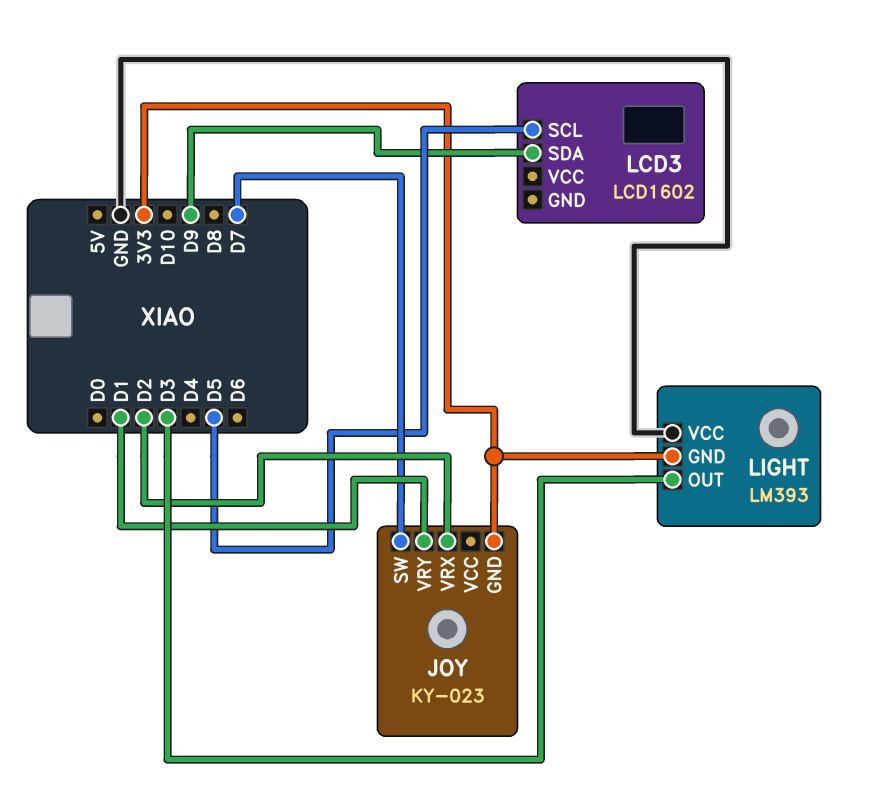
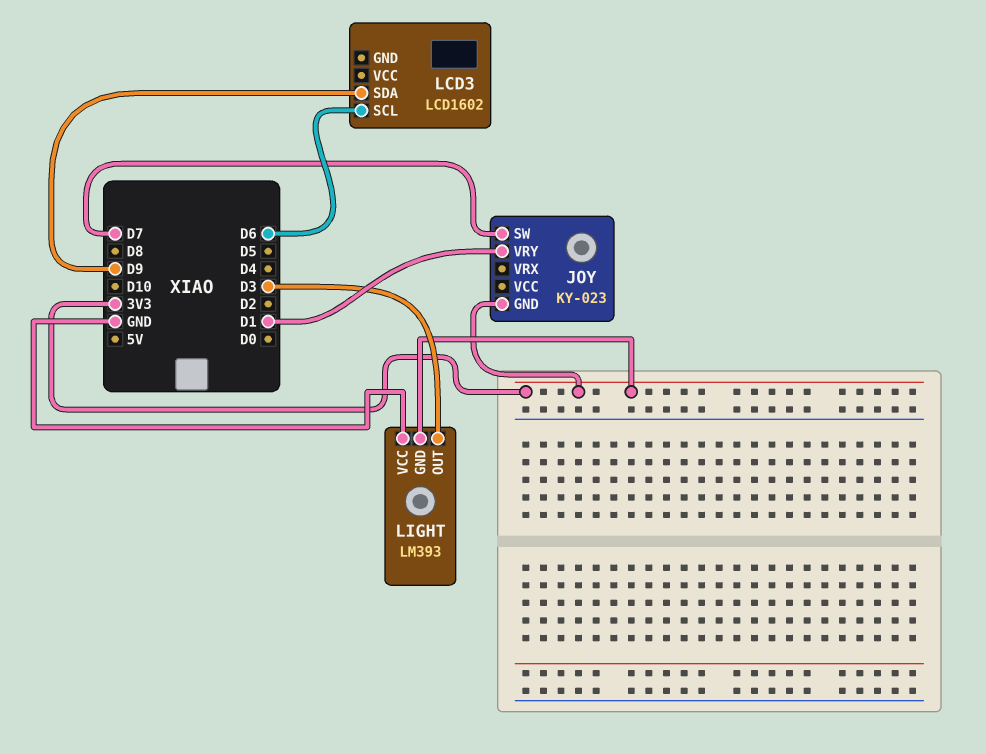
JOY pin VRX: D2 -> none
LCD3 pin SCL: D5 -> D6

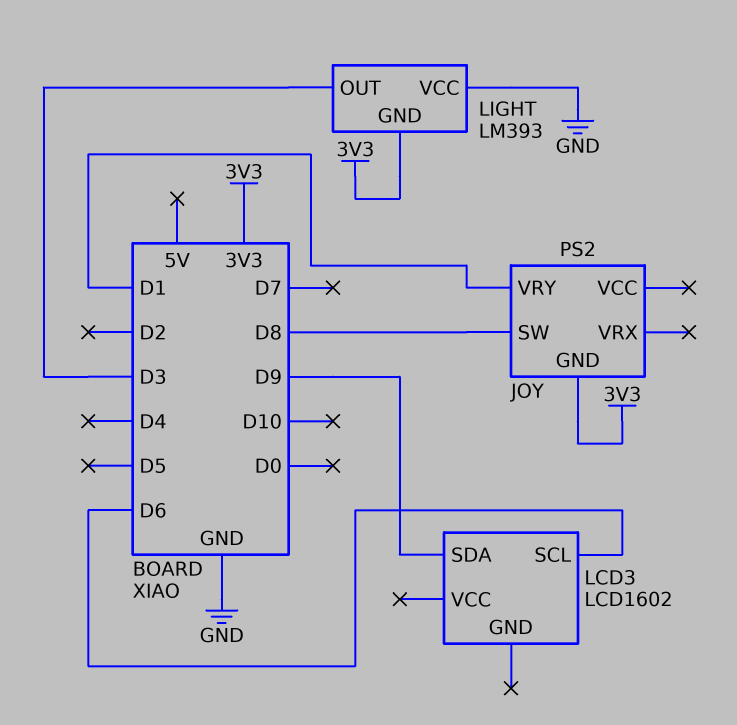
JOY: KY-023 -> PS2
JOY pin SW: D7 -> D8

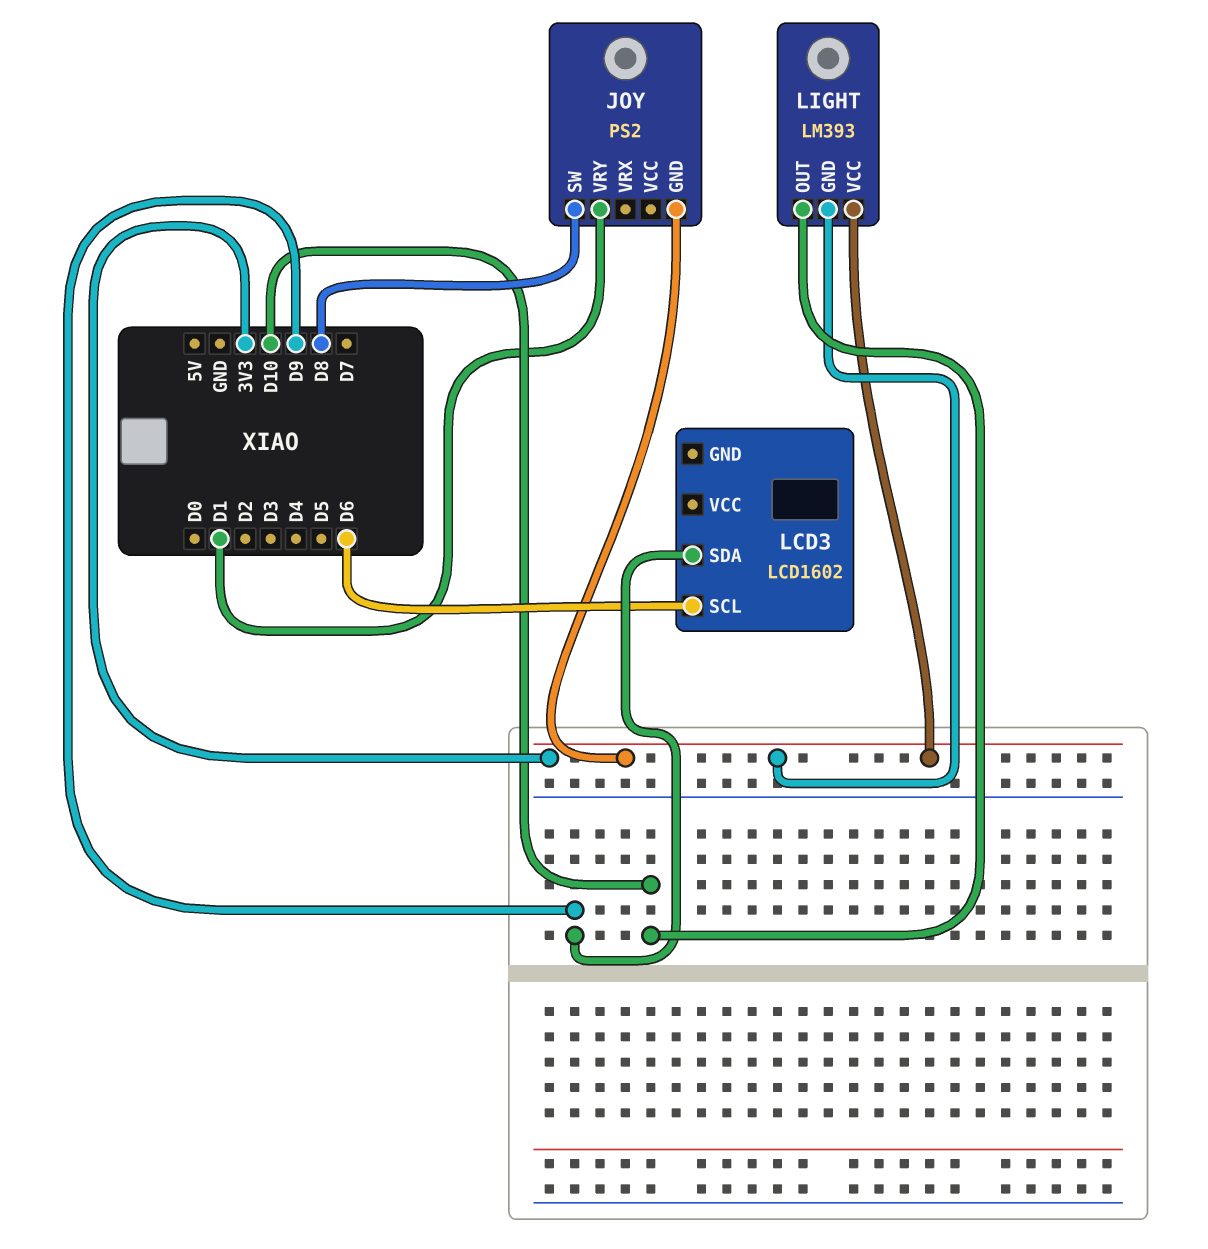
LIGHT pin OUT: D3 -> D10
LIGHT pin VCC: GND -> 3V3

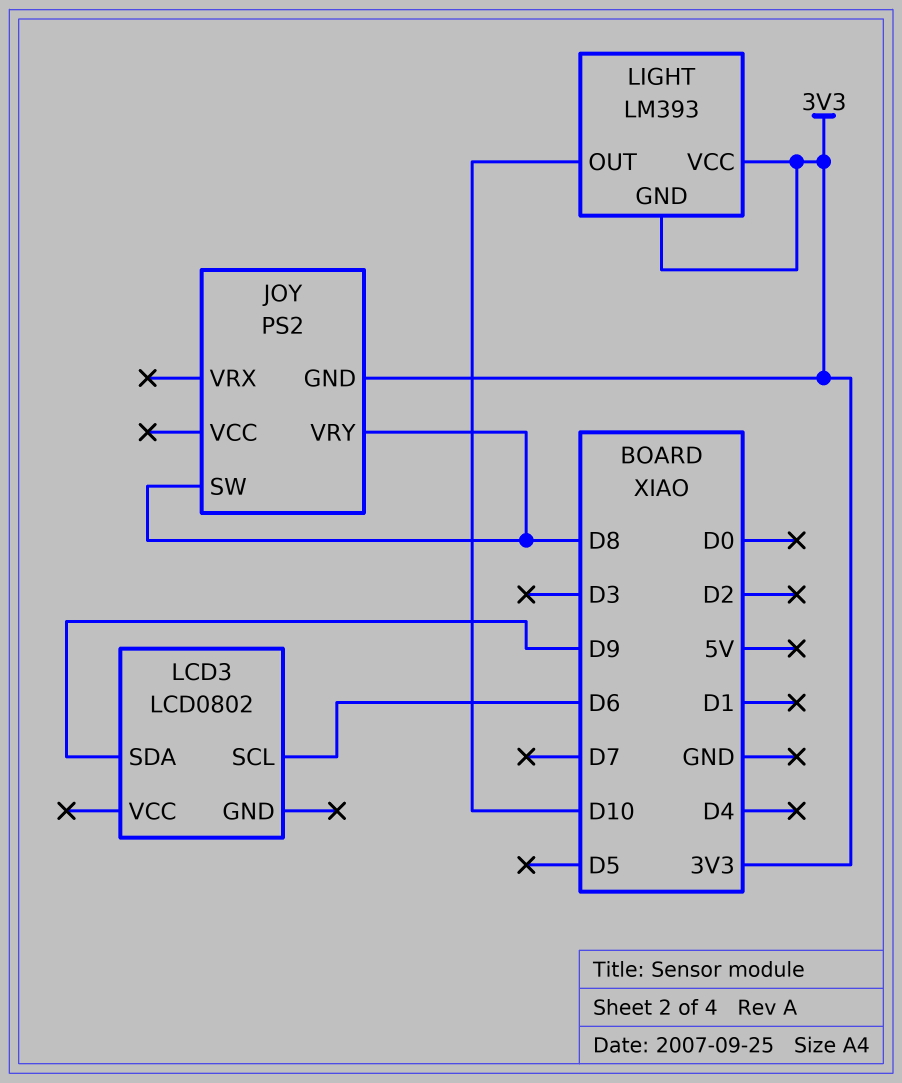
JOY pin VRY: D1 -> D8
LCD3: LCD1602 -> LCD0802

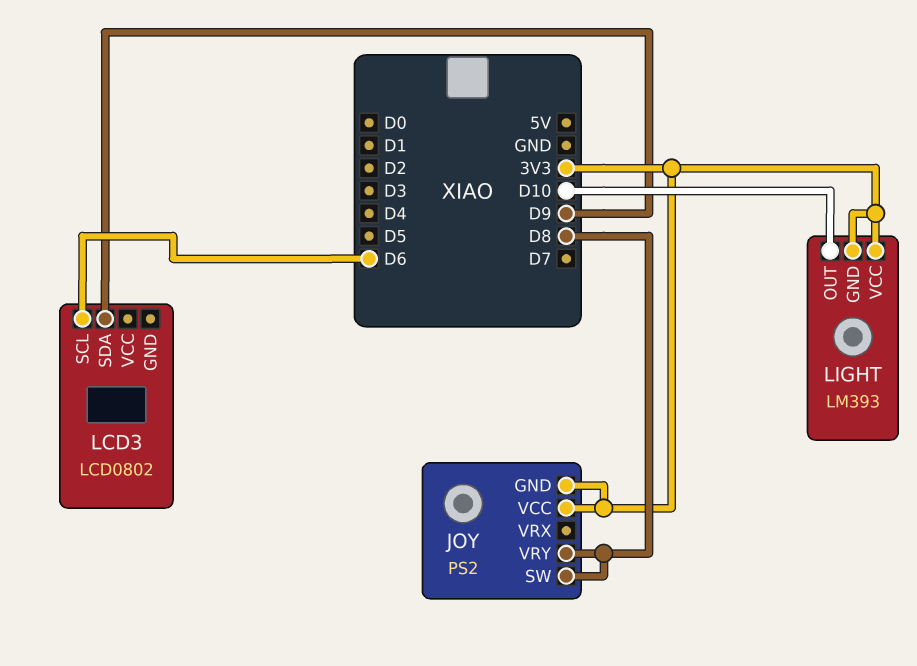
JOY pin VCC: none -> 3V3

